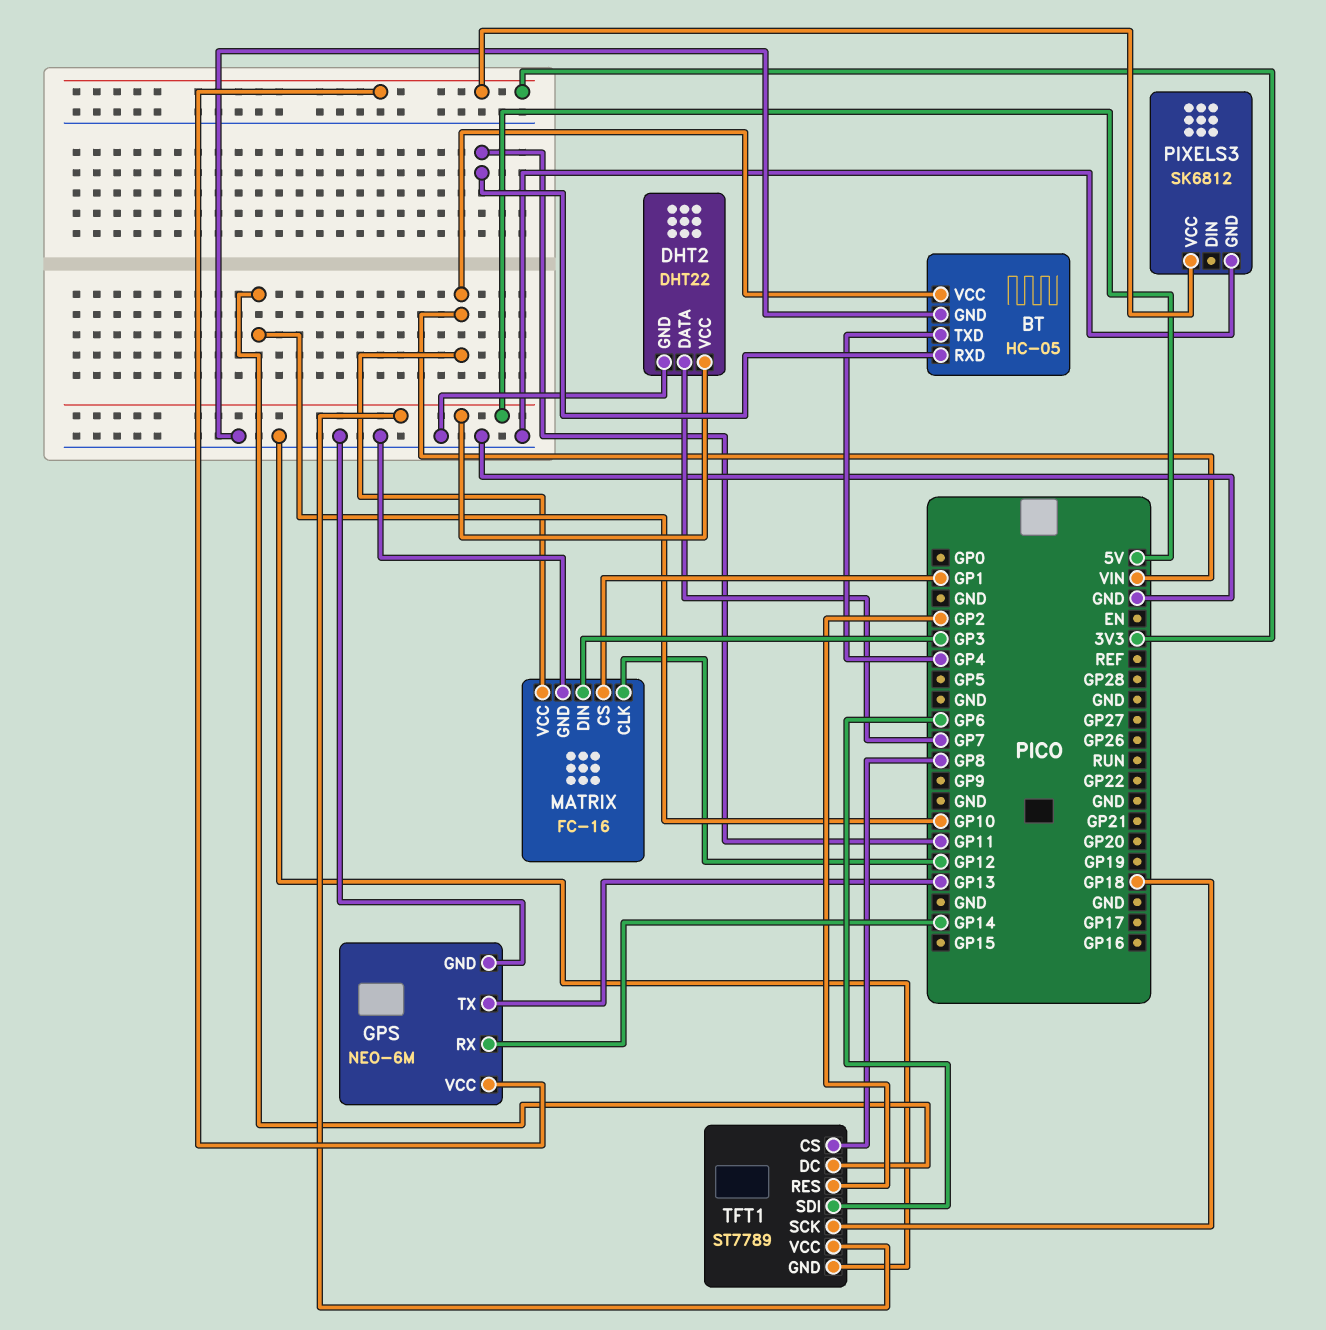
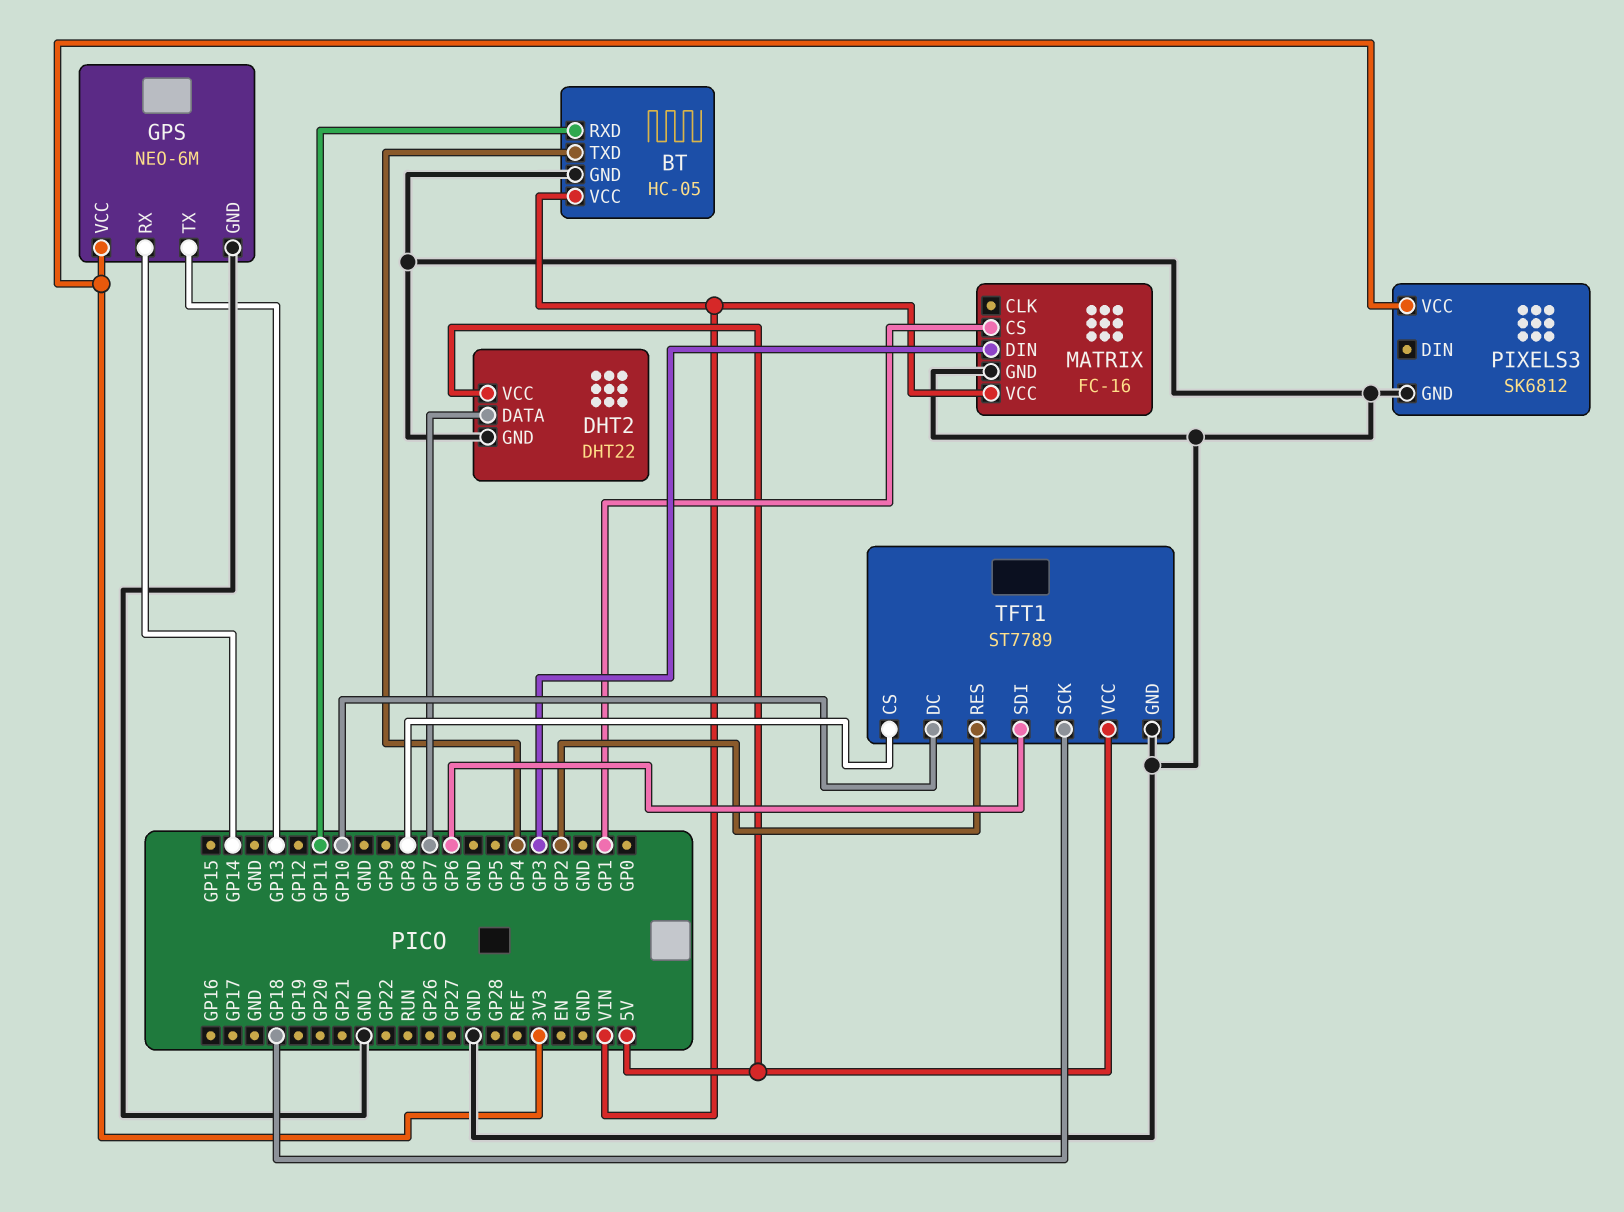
MATRIX pin CLK: GP12 -> none

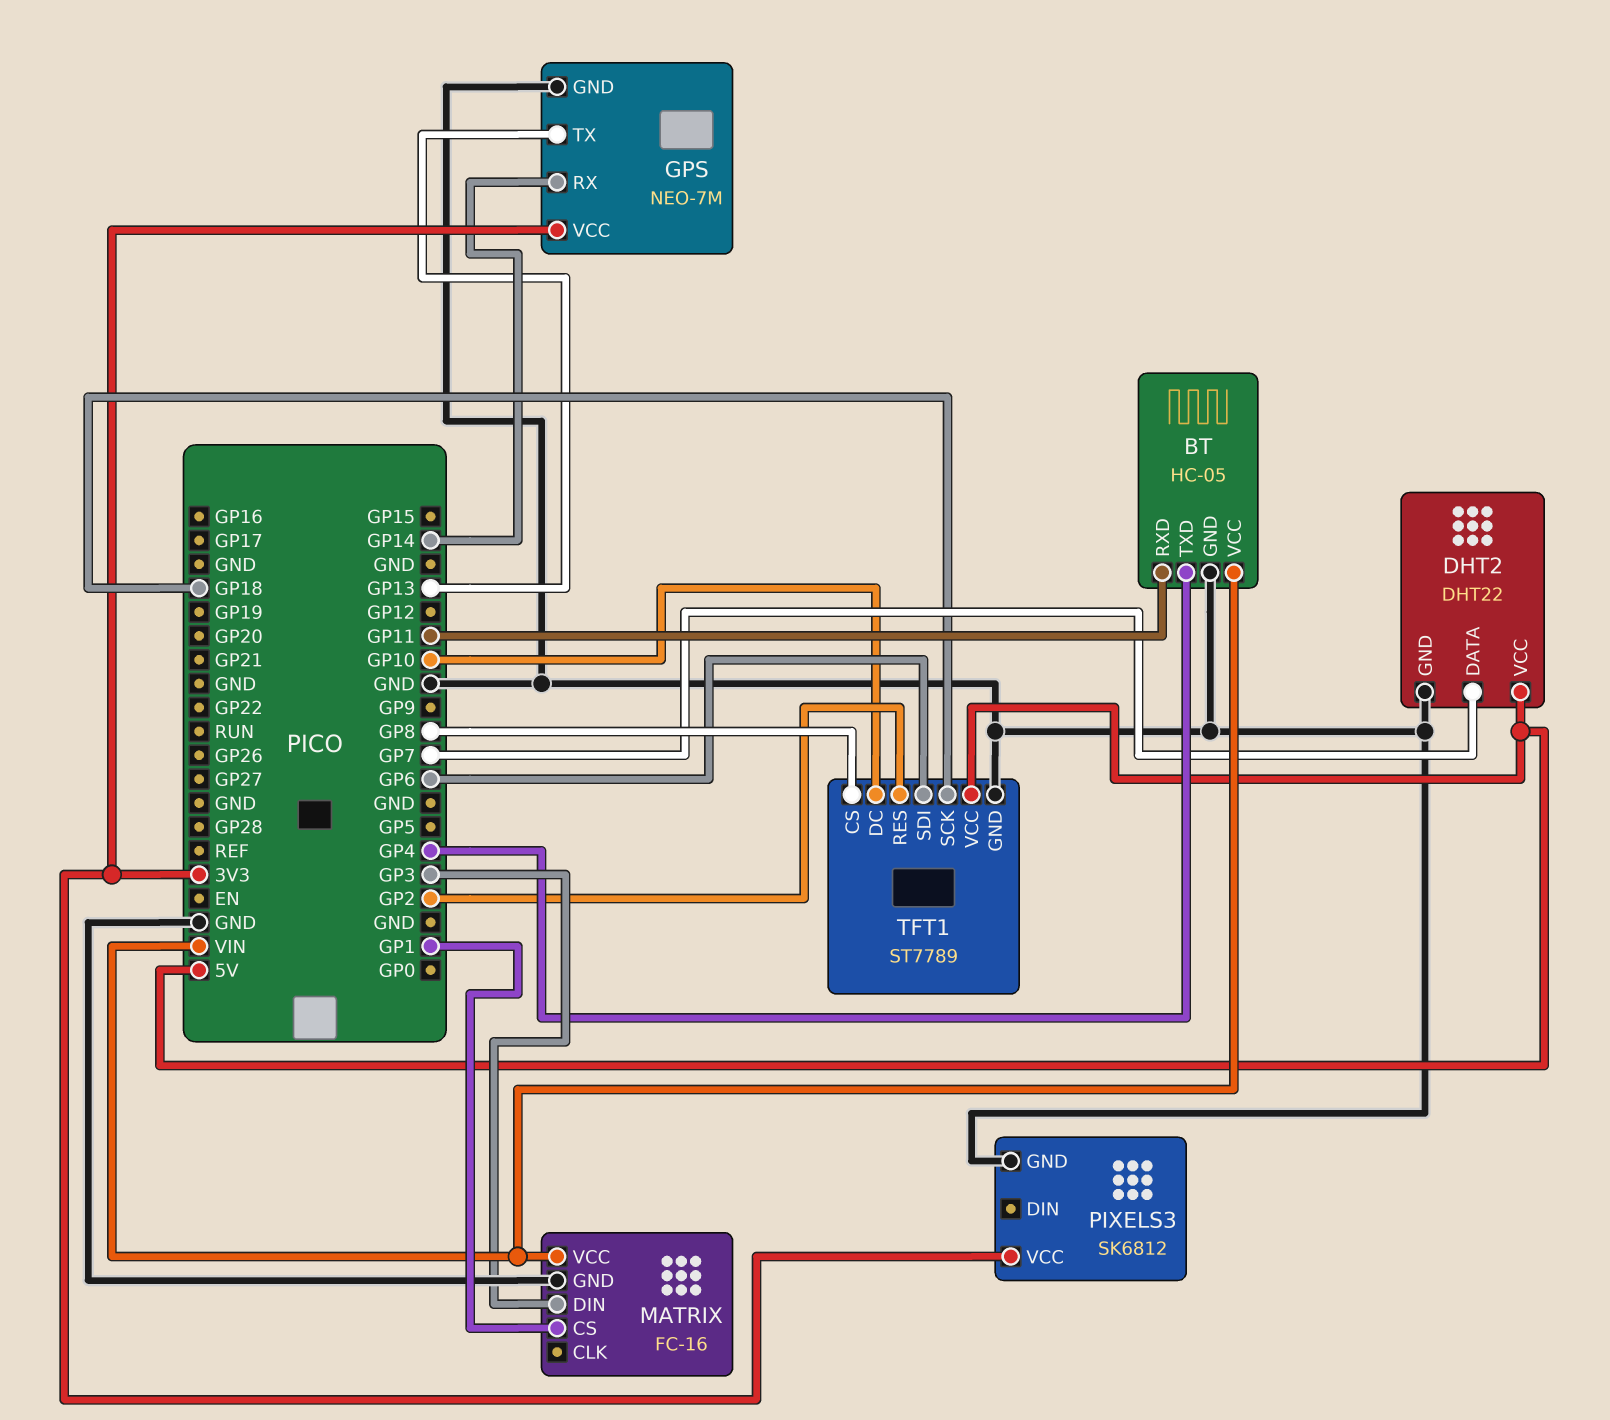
GPS: NEO-6M -> NEO-7M

